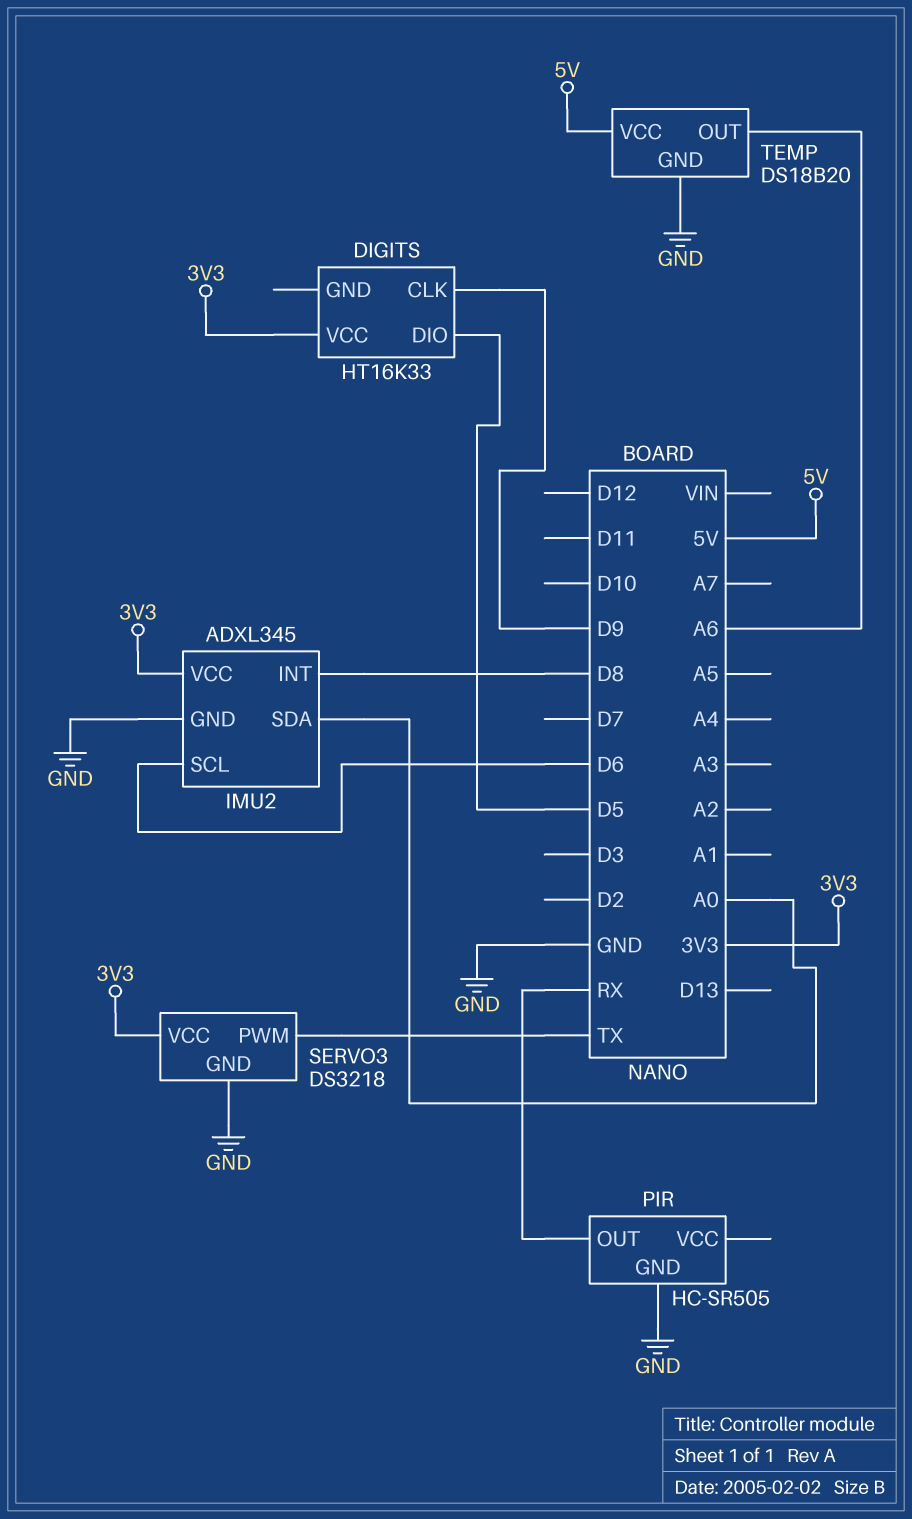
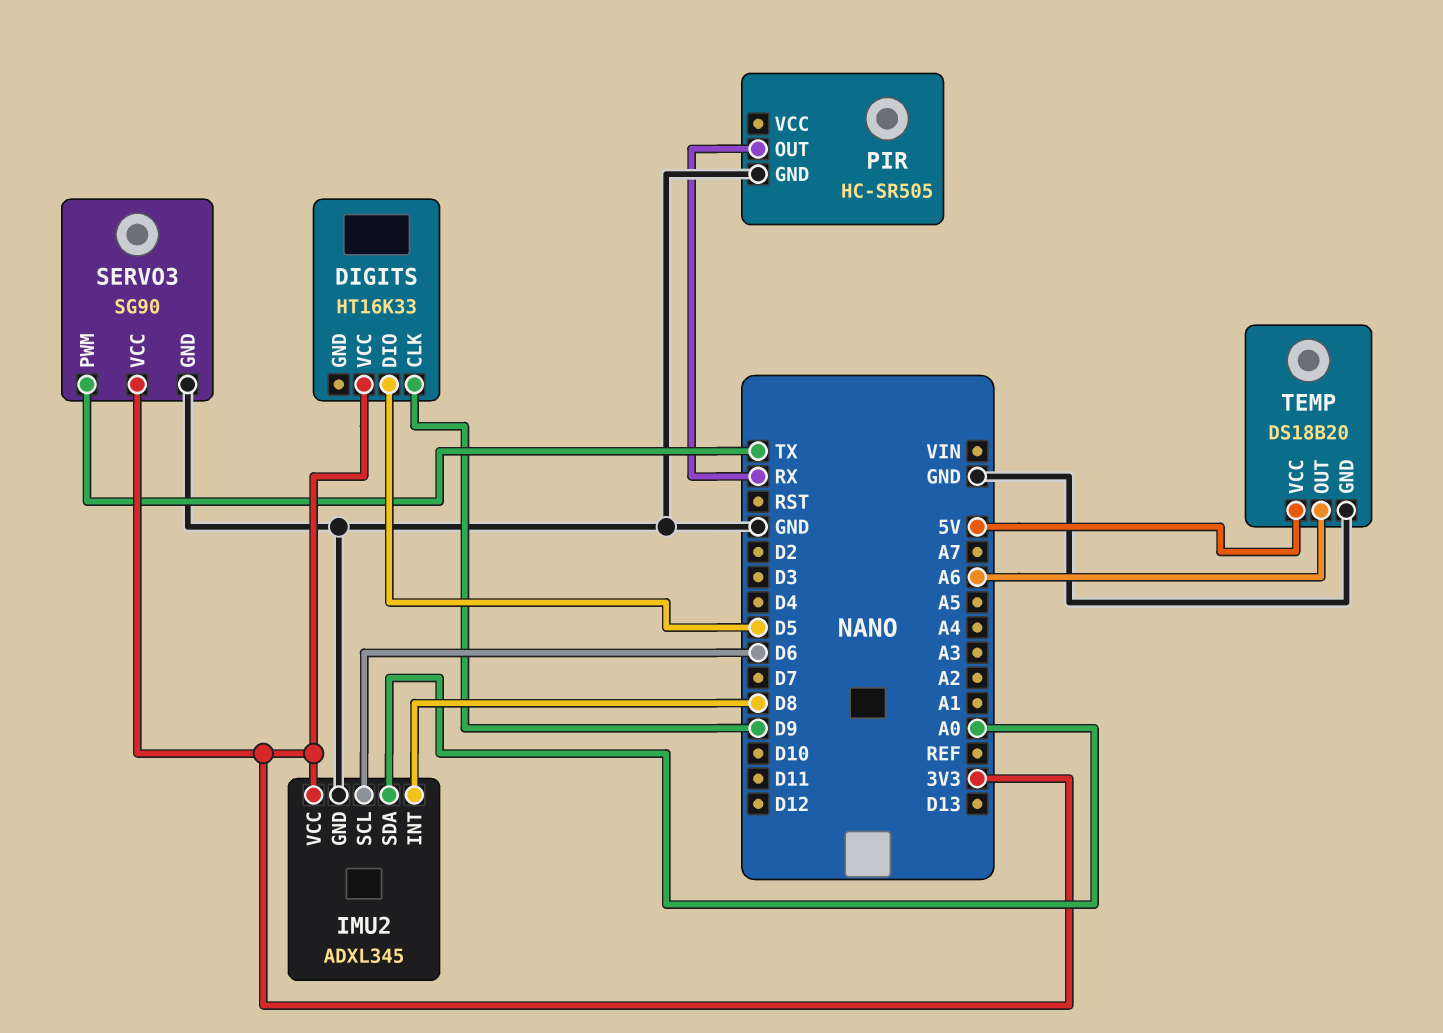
SERVO3: DS3218 -> SG90

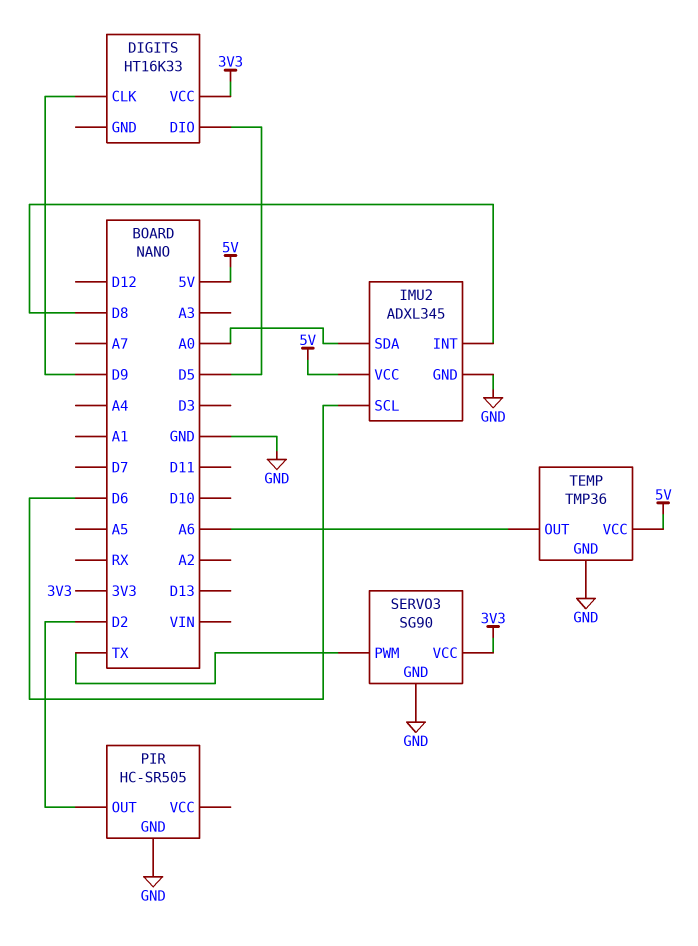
IMU2 pin VCC: 3V3 -> 5V
PIR pin OUT: RX -> D2
TEMP: DS18B20 -> TMP36

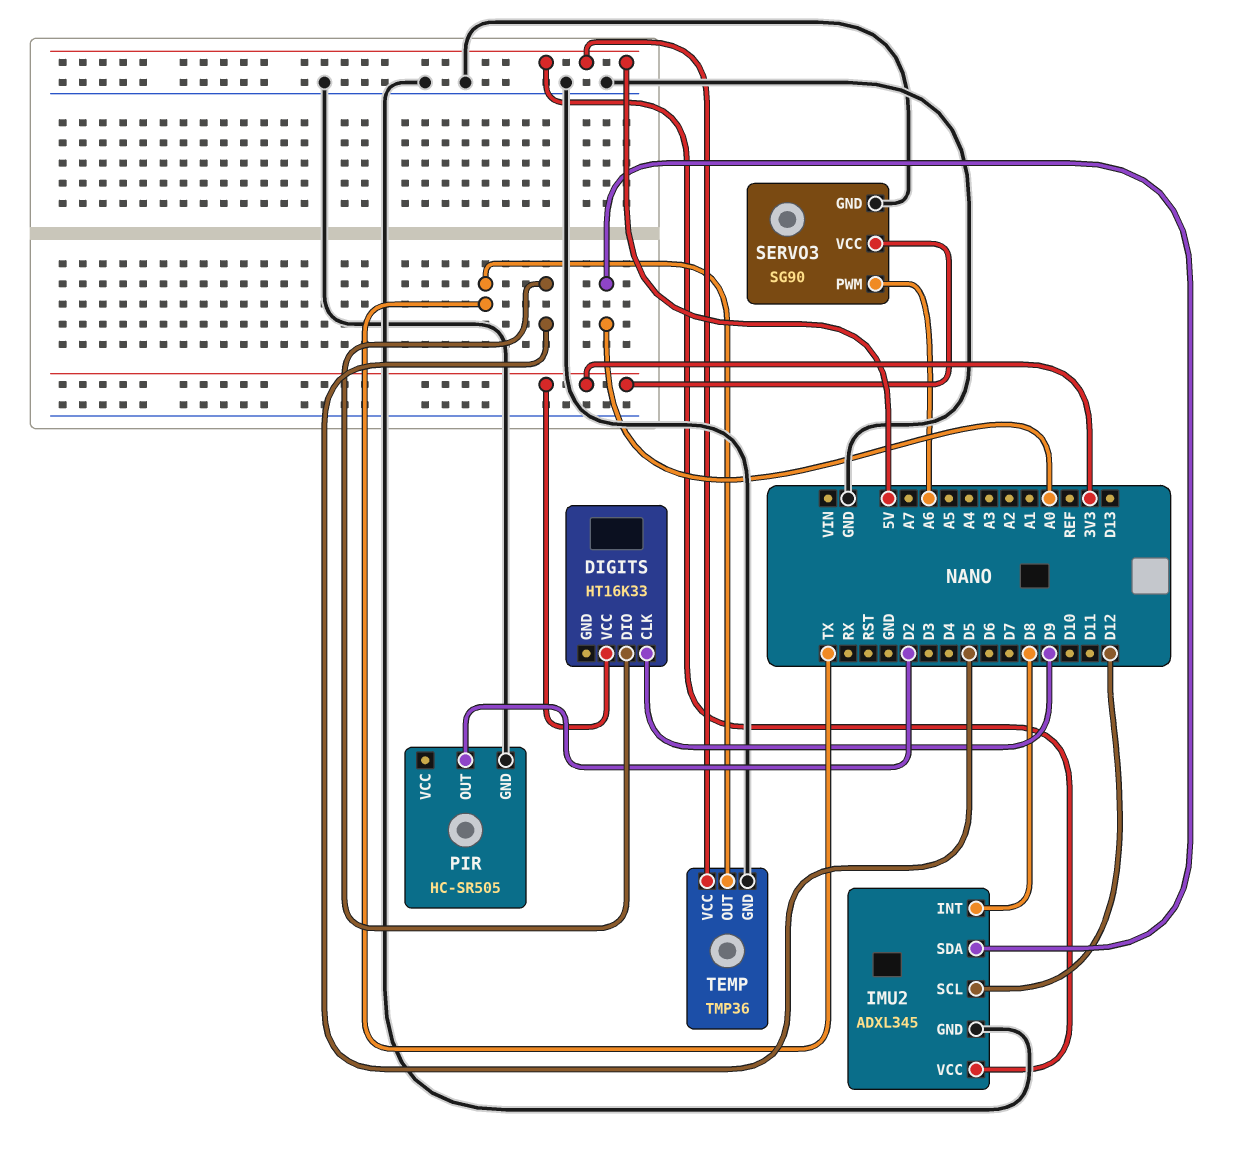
IMU2 pin SCL: D6 -> D12
SERVO3 pin PWM: TX -> A6
TEMP pin OUT: A6 -> TX

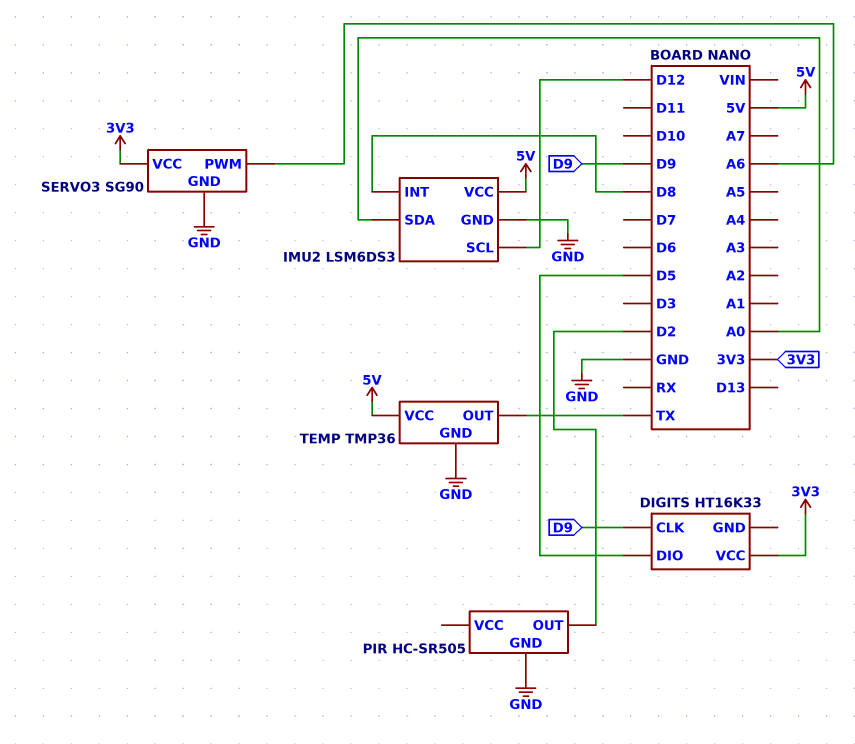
IMU2: ADXL345 -> LSM6DS3

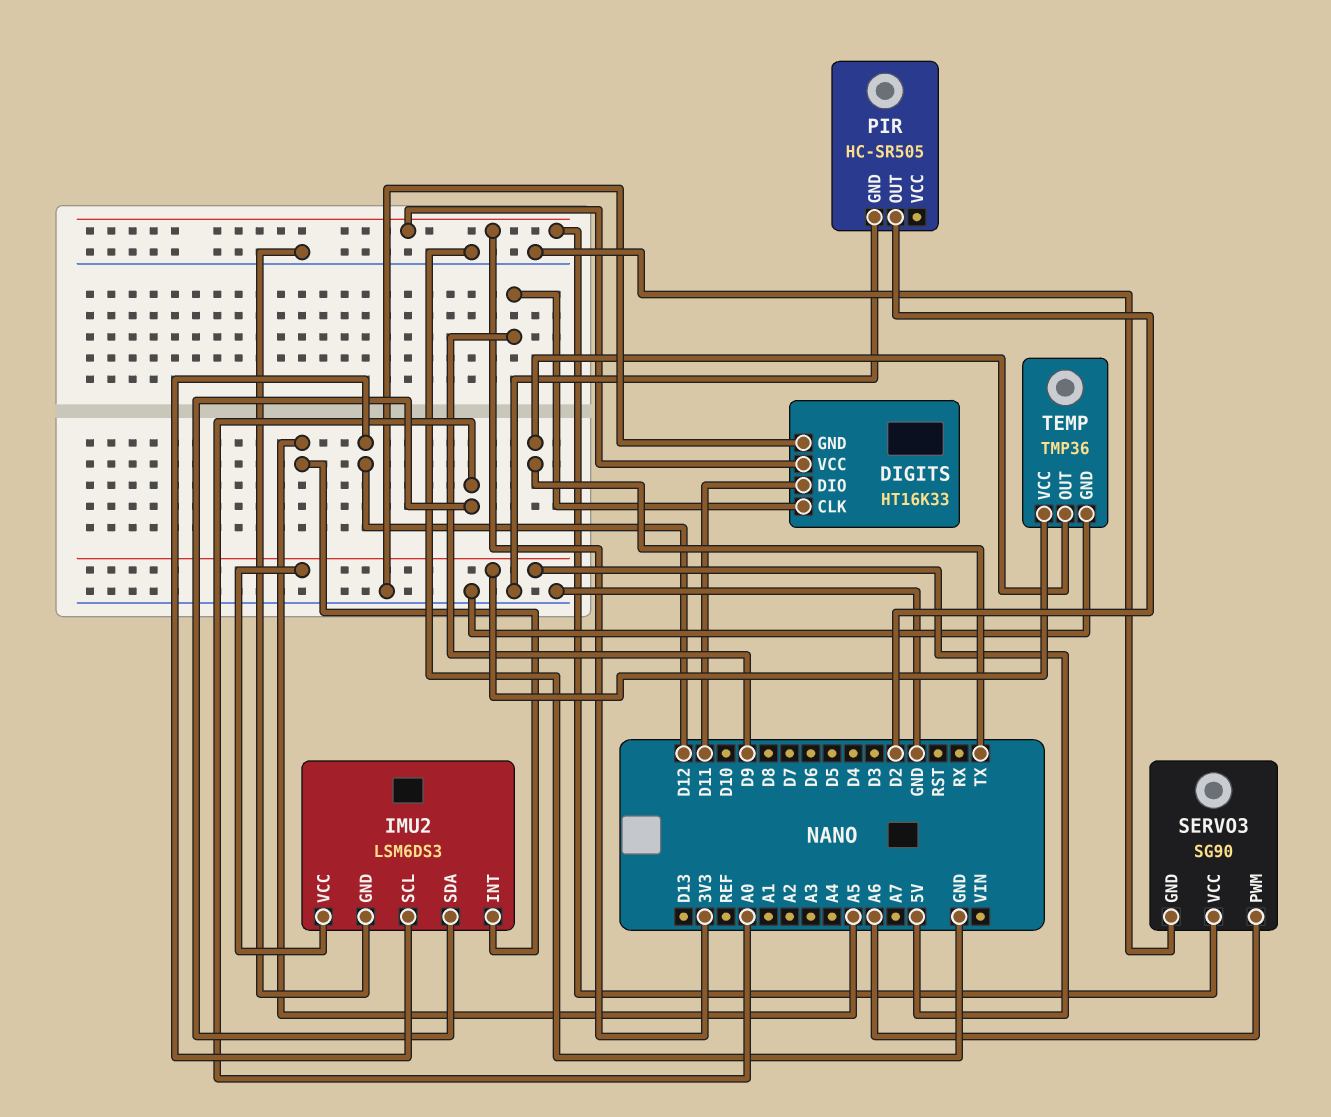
DIGITS pin DIO: D5 -> D11
DIGITS pin GND: none -> GND
IMU2 pin INT: D8 -> A5

